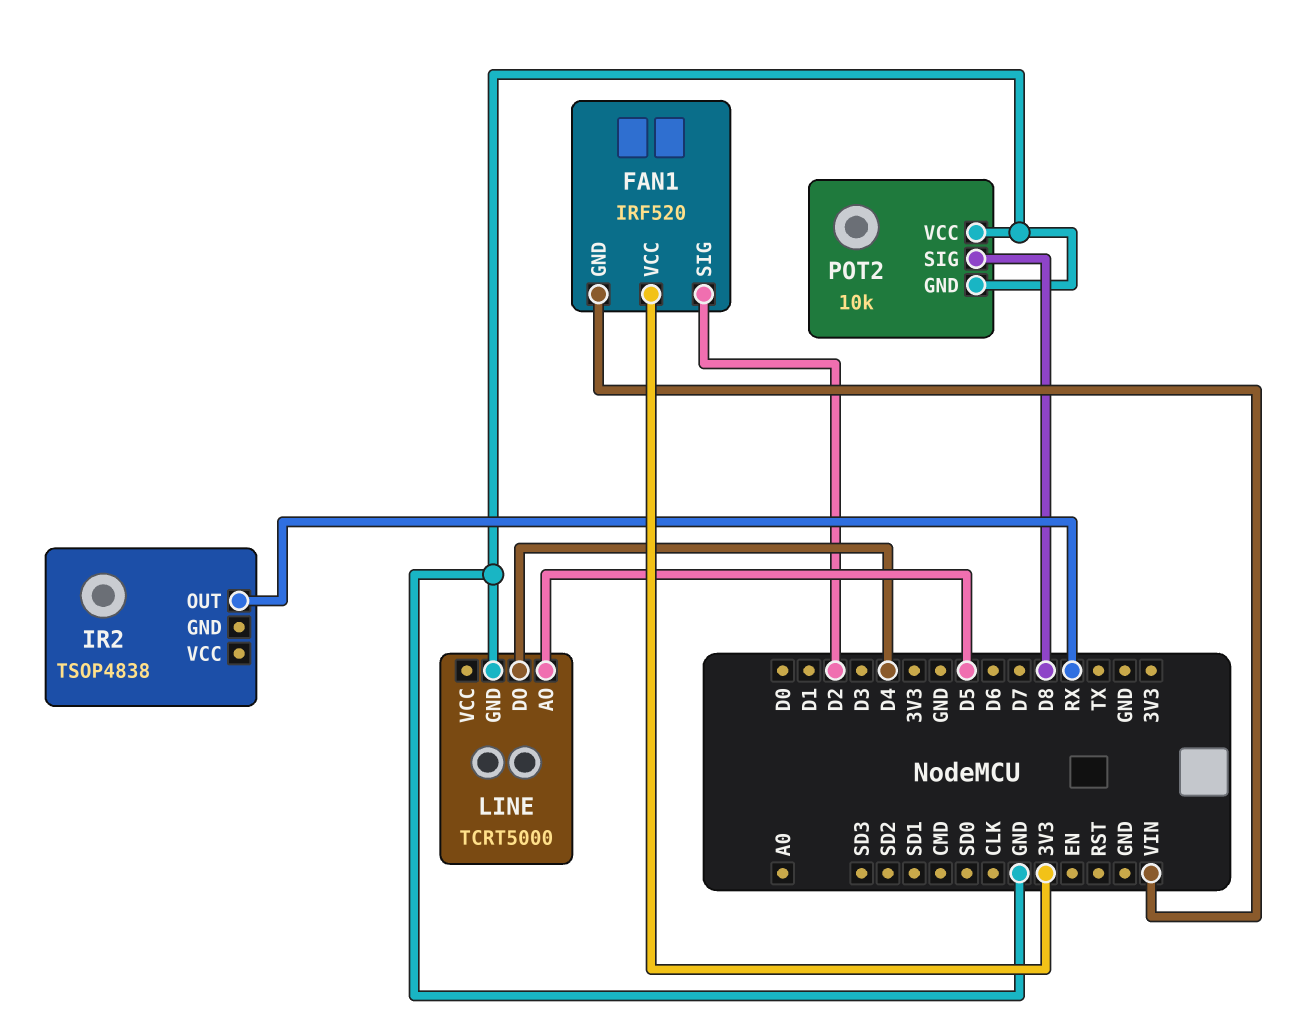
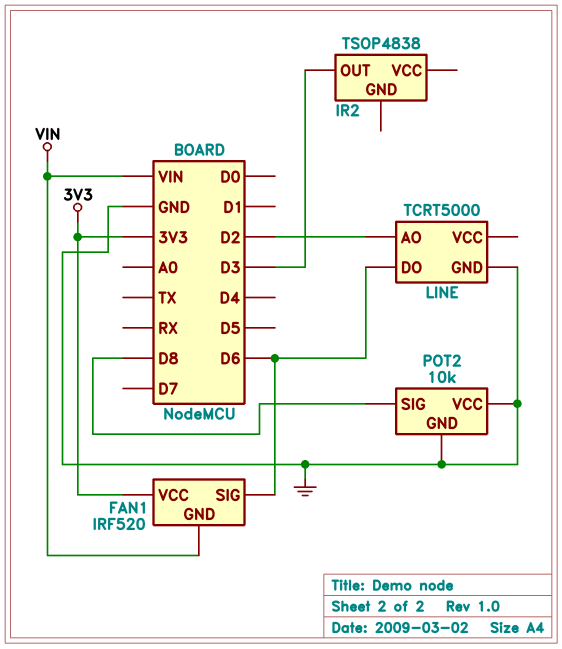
FAN1 pin SIG: D2 -> D6
IR2 pin OUT: RX -> D3
LINE pin AO: D5 -> D2
LINE pin DO: D4 -> D6

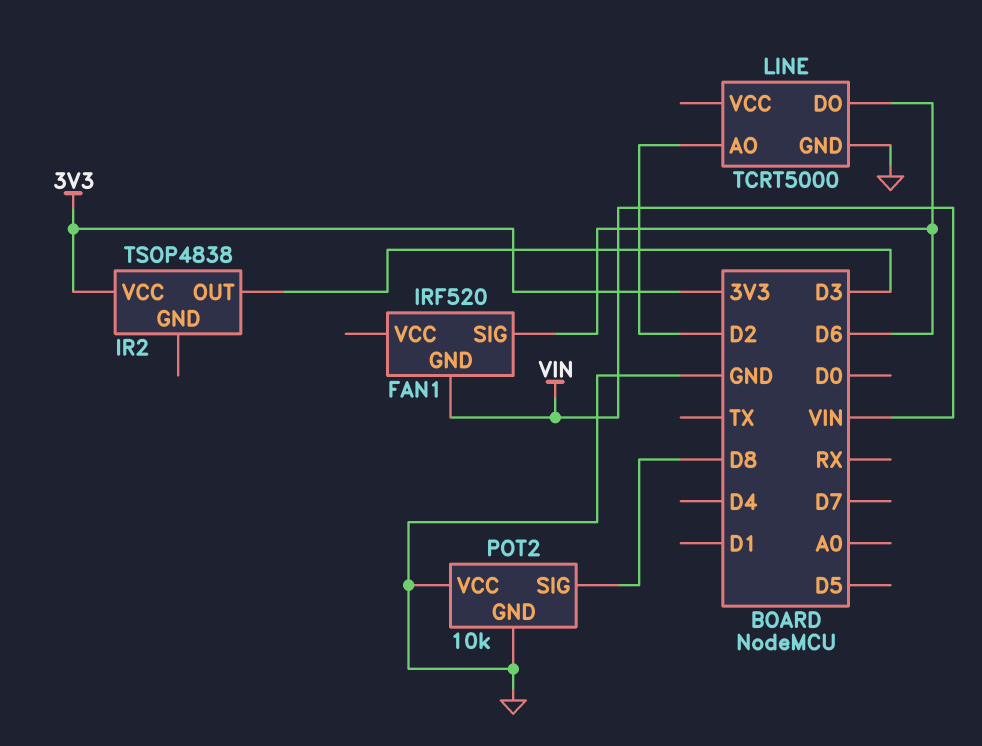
FAN1 pin VCC: 3V3 -> none
IR2 pin VCC: none -> 3V3

